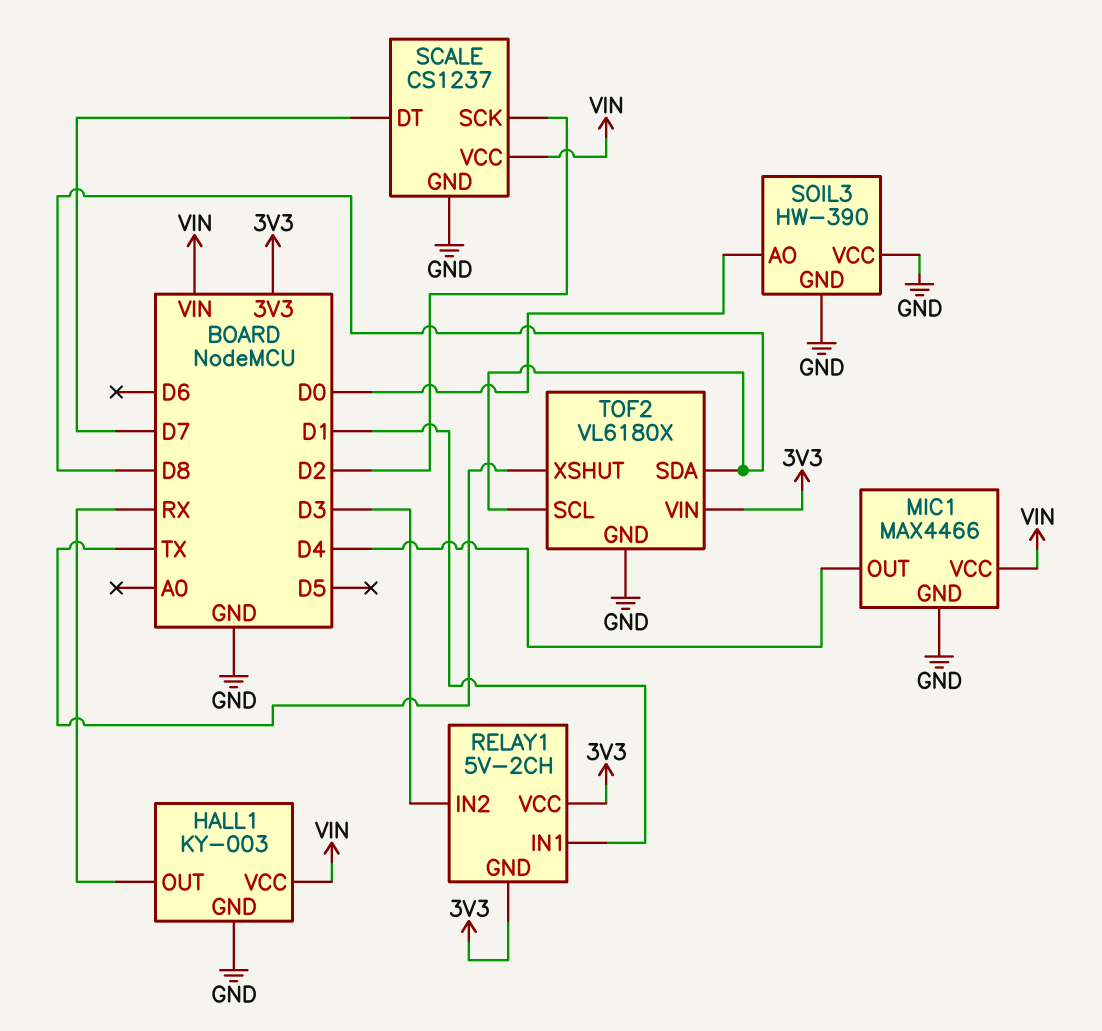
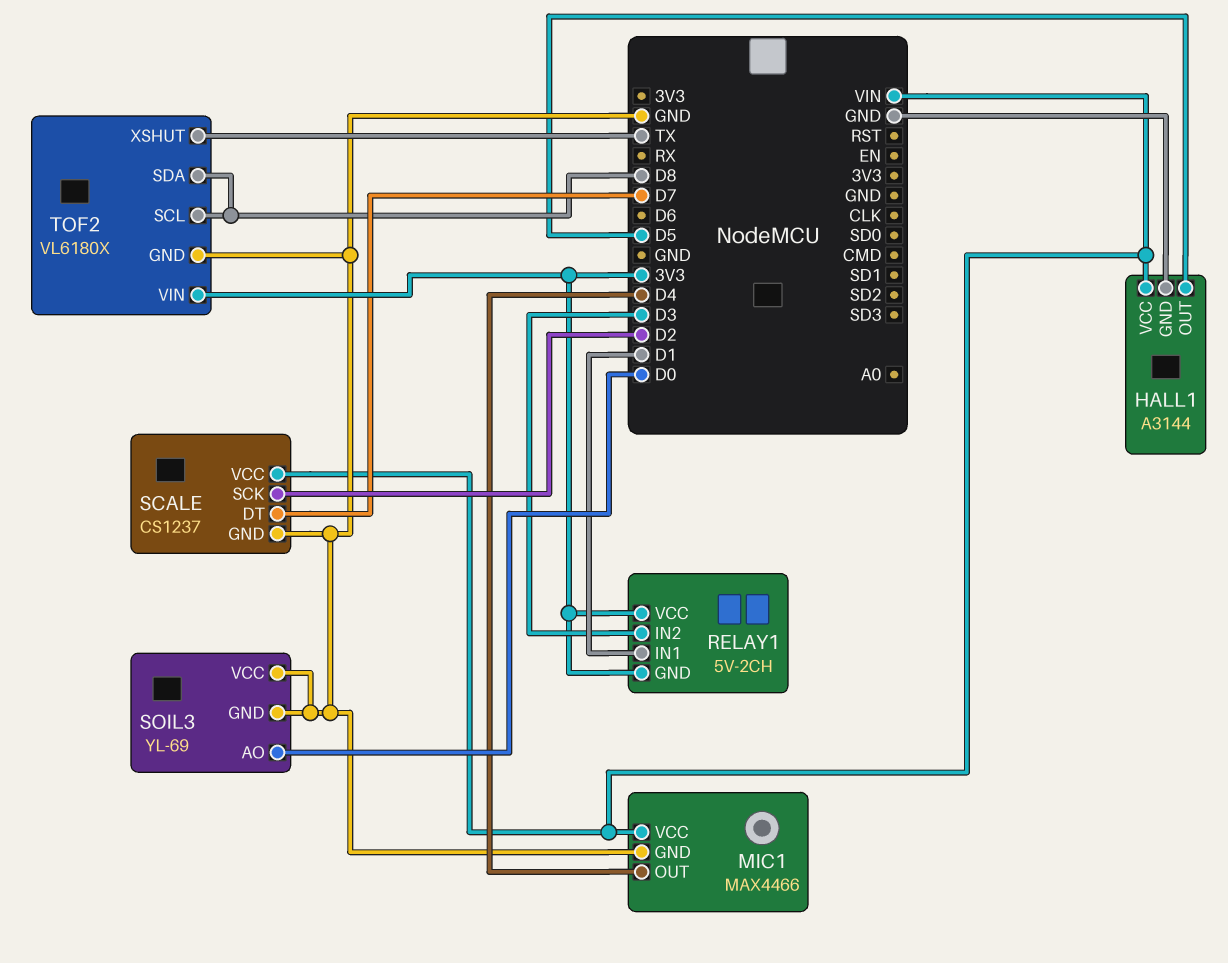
HALL1: KY-003 -> A3144
HALL1 pin OUT: RX -> D5
SOIL3: HW-390 -> YL-69

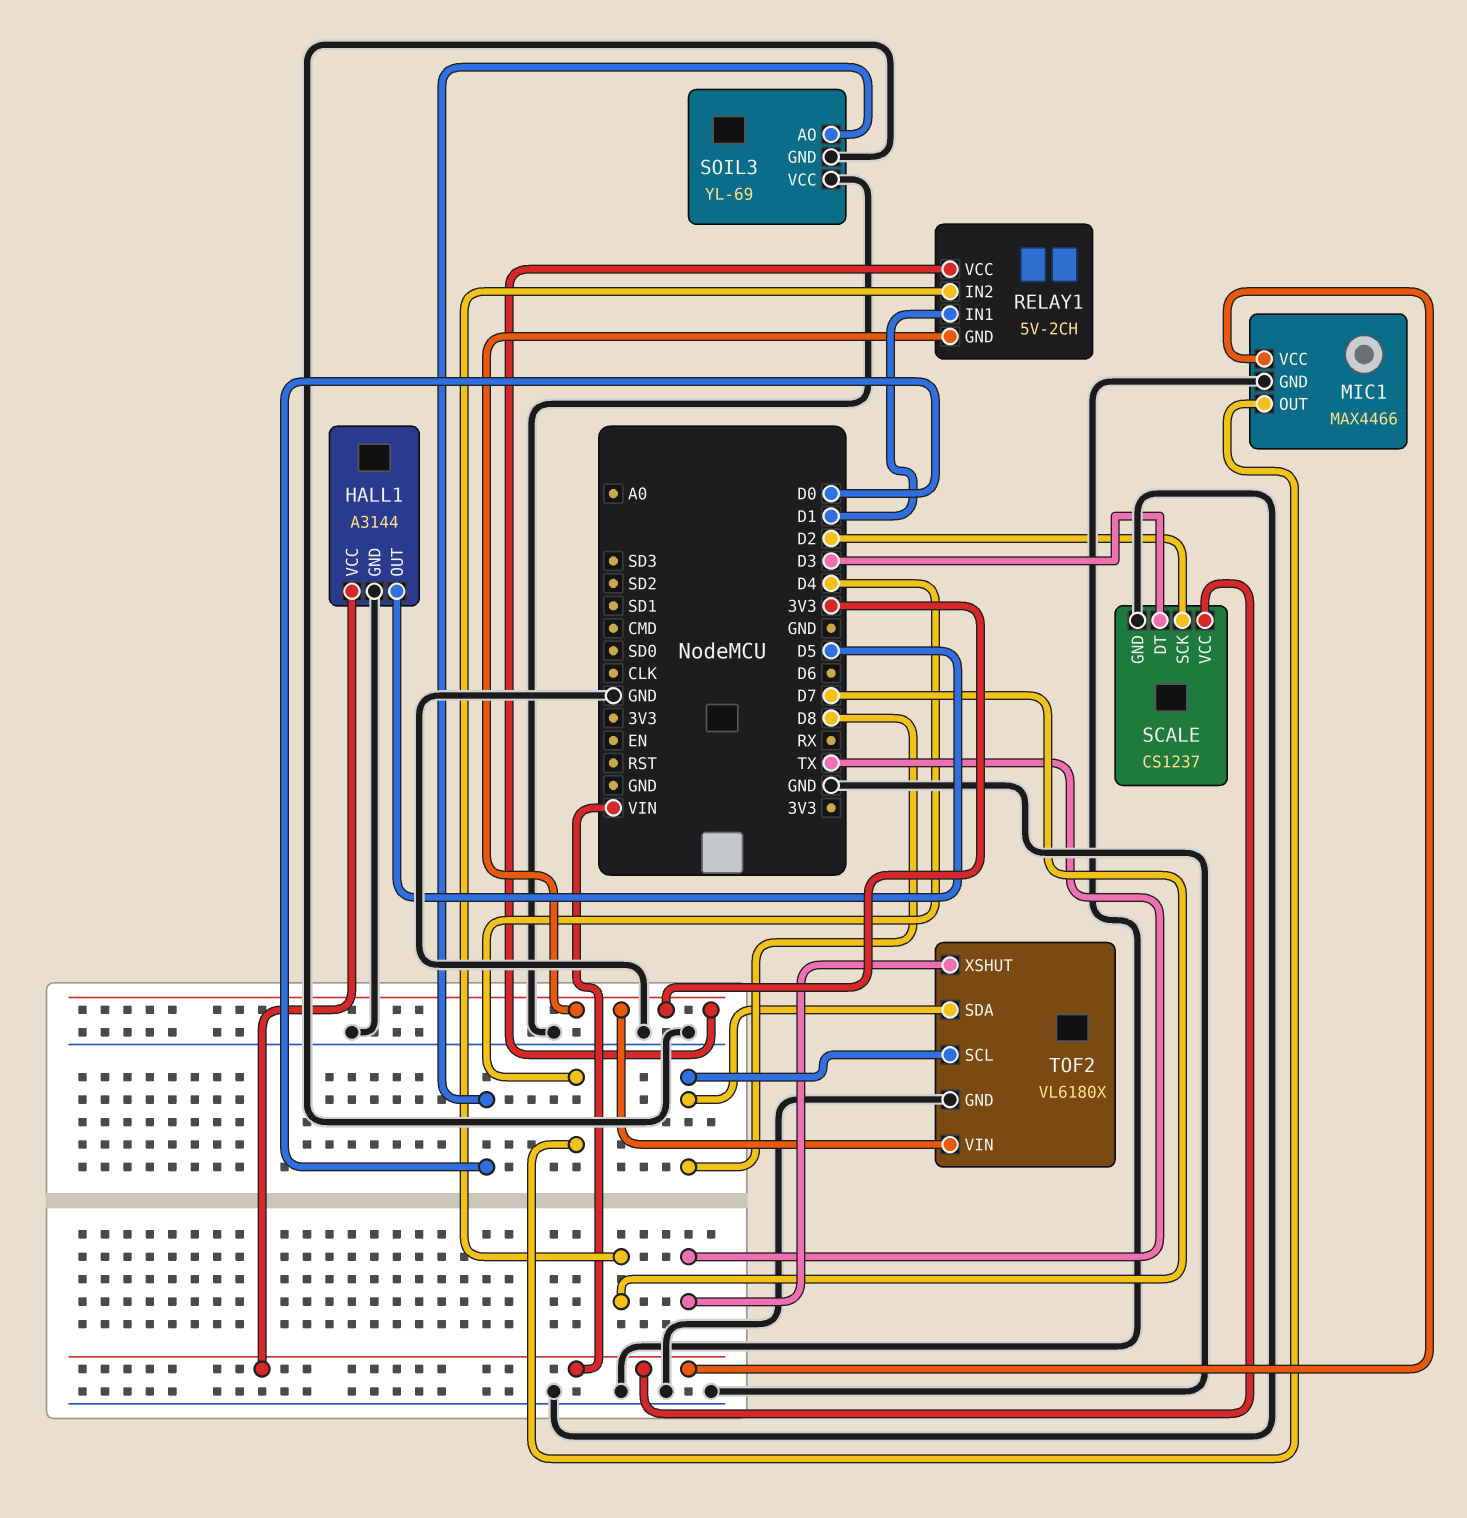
RELAY1 pin IN2: D3 -> D7
SCALE pin DT: D7 -> D3

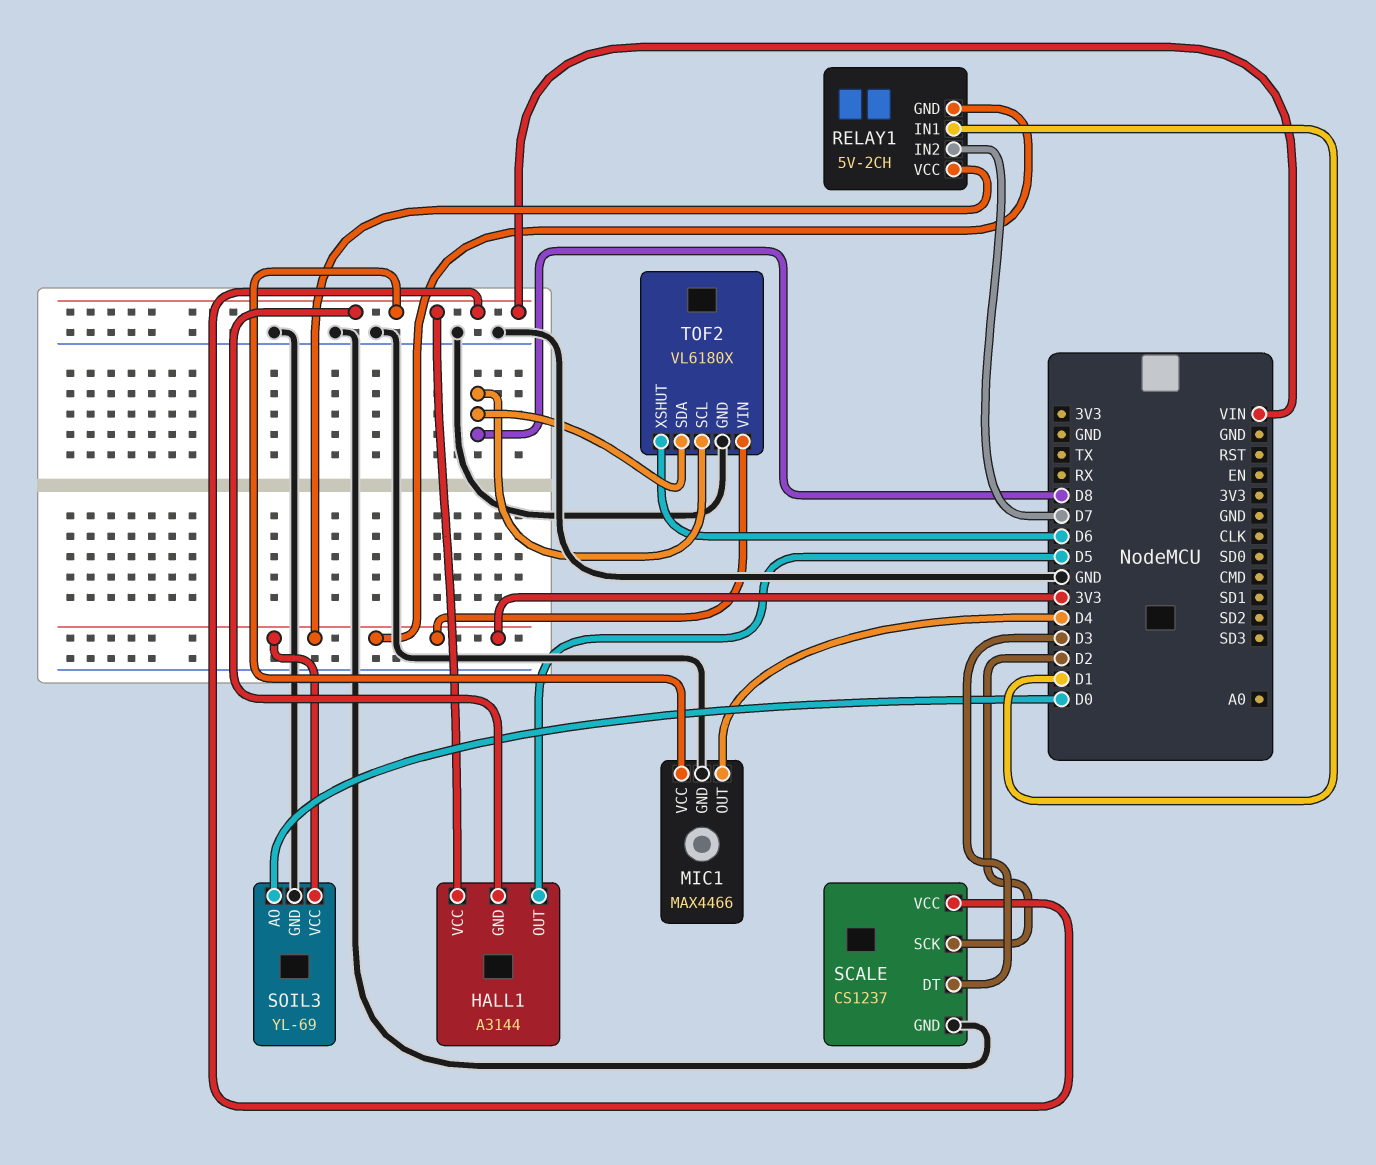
HALL1 pin GND: GND -> VIN
SOIL3 pin VCC: GND -> 3V3
TOF2 pin XSHUT: TX -> D6

